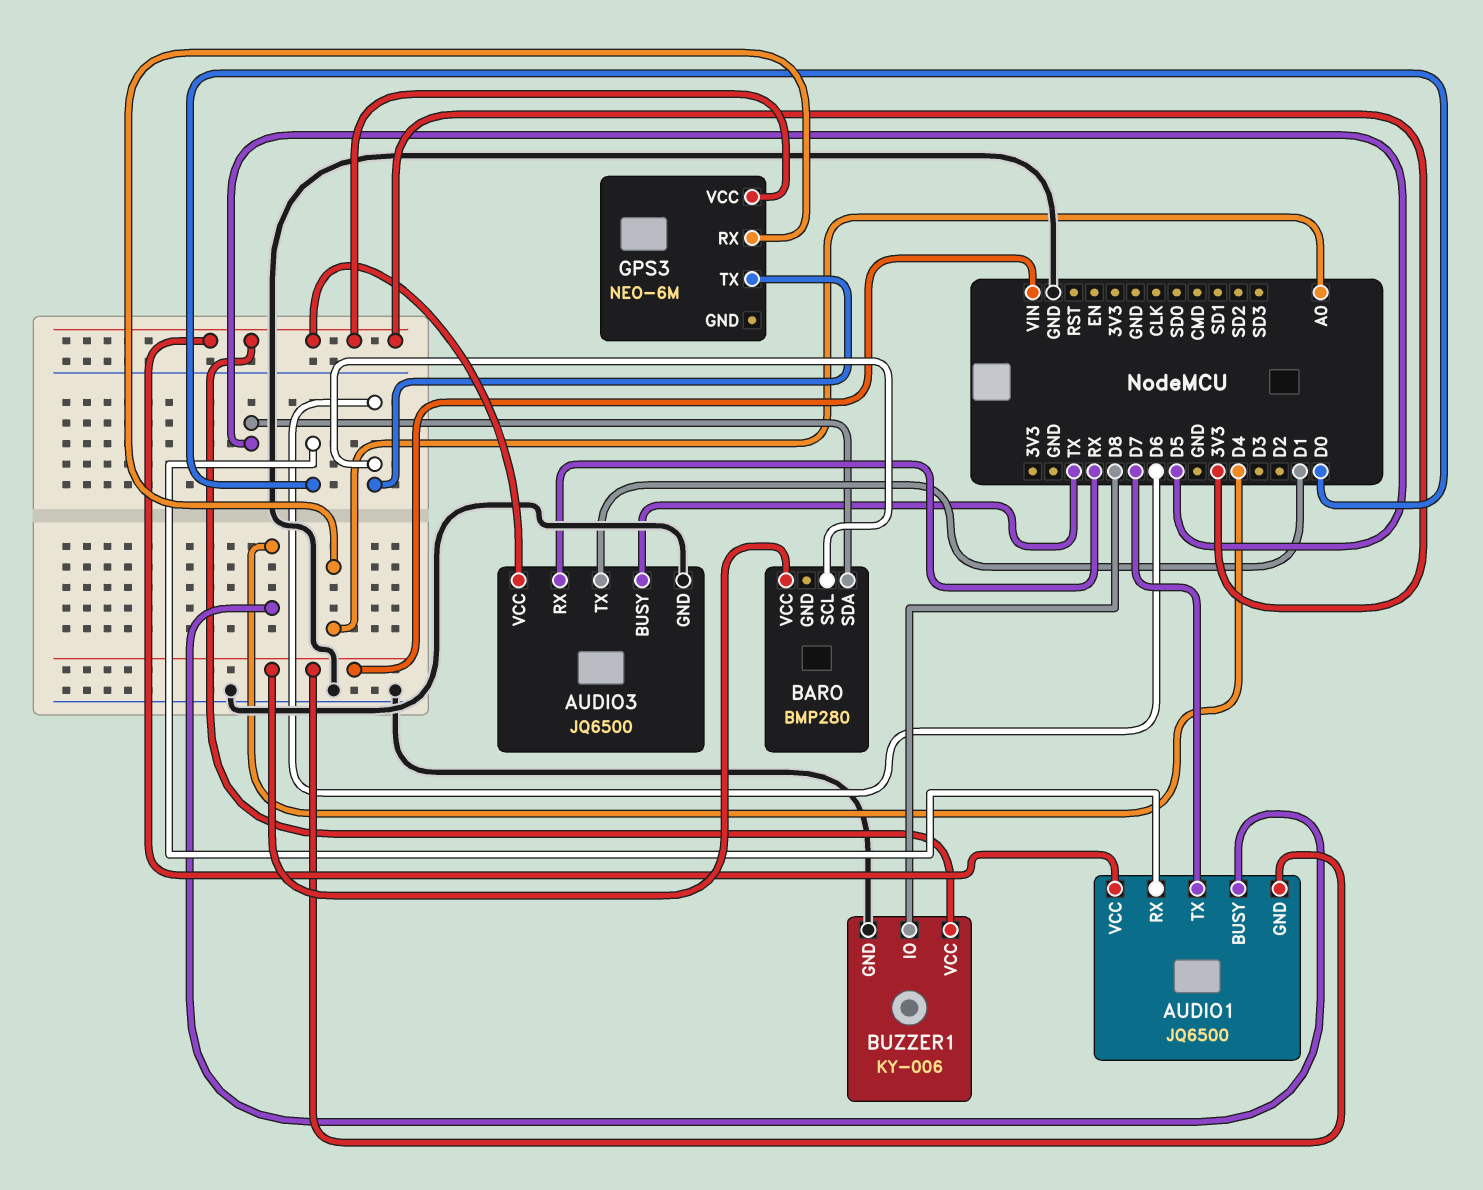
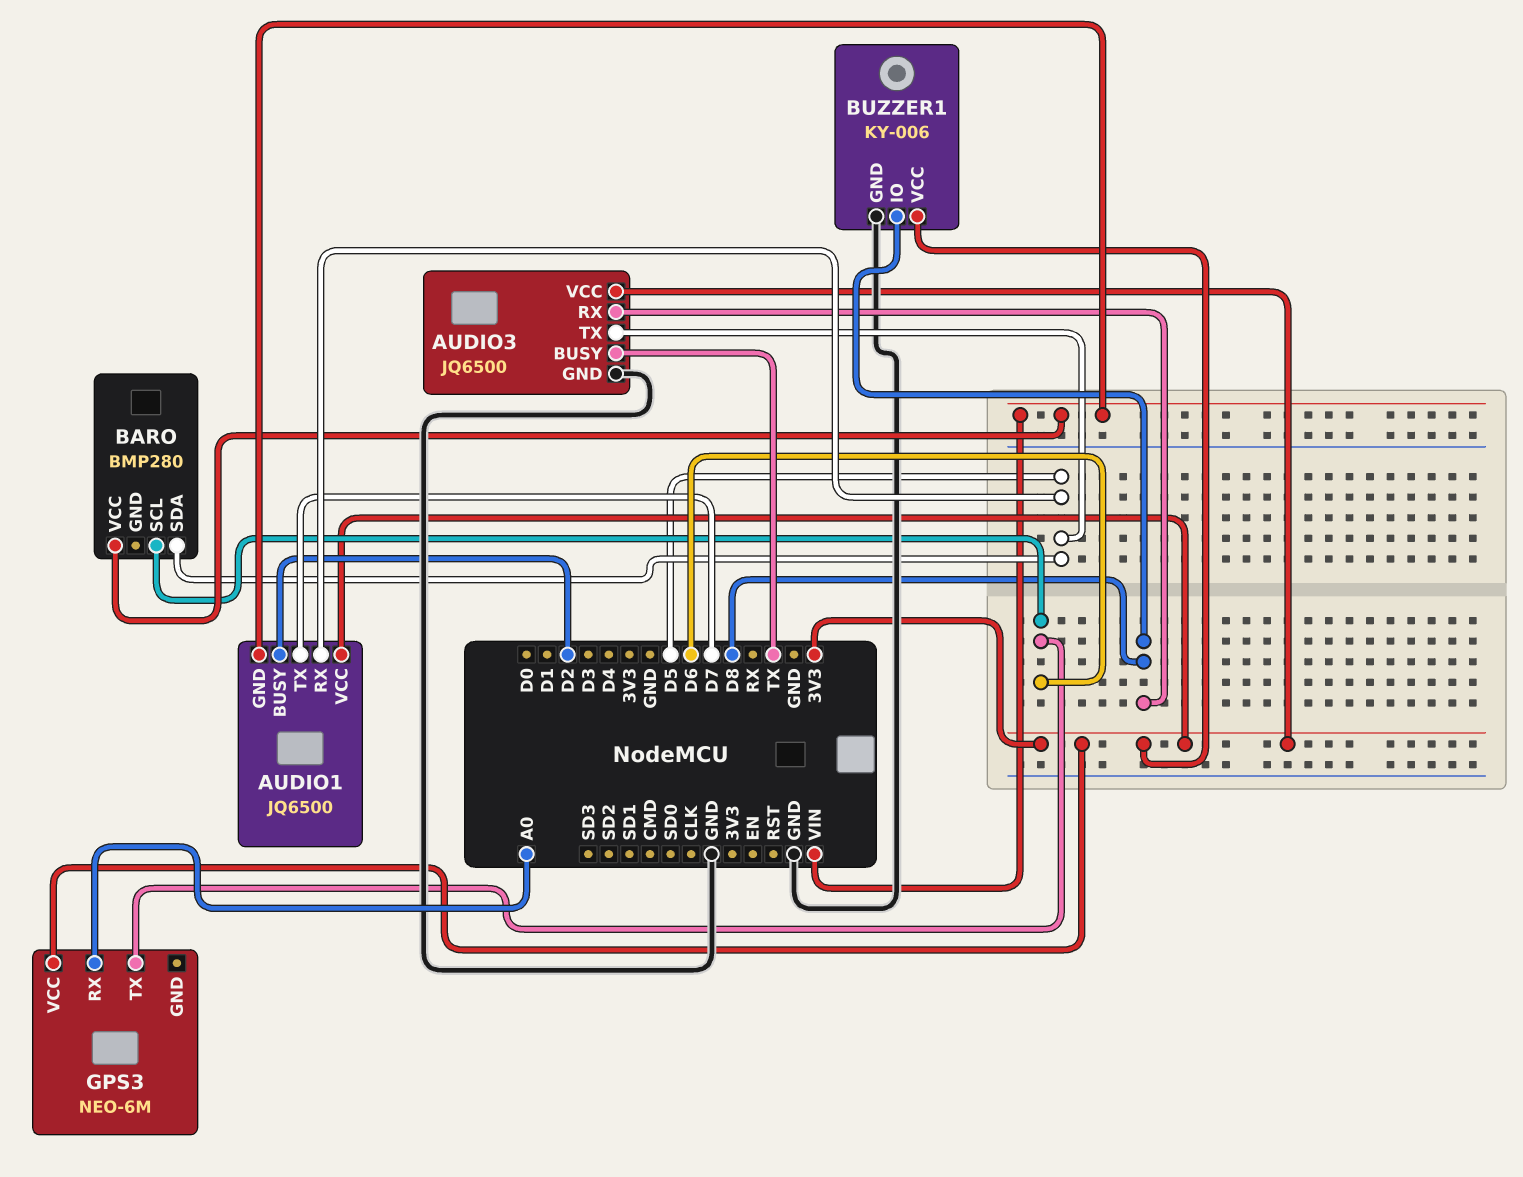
AUDIO1 pin BUSY: D4 -> D2
AUDIO1 pin RX: D0 -> D5
AUDIO3 pin RX: RX -> D8
AUDIO3 pin TX: D1 -> D5

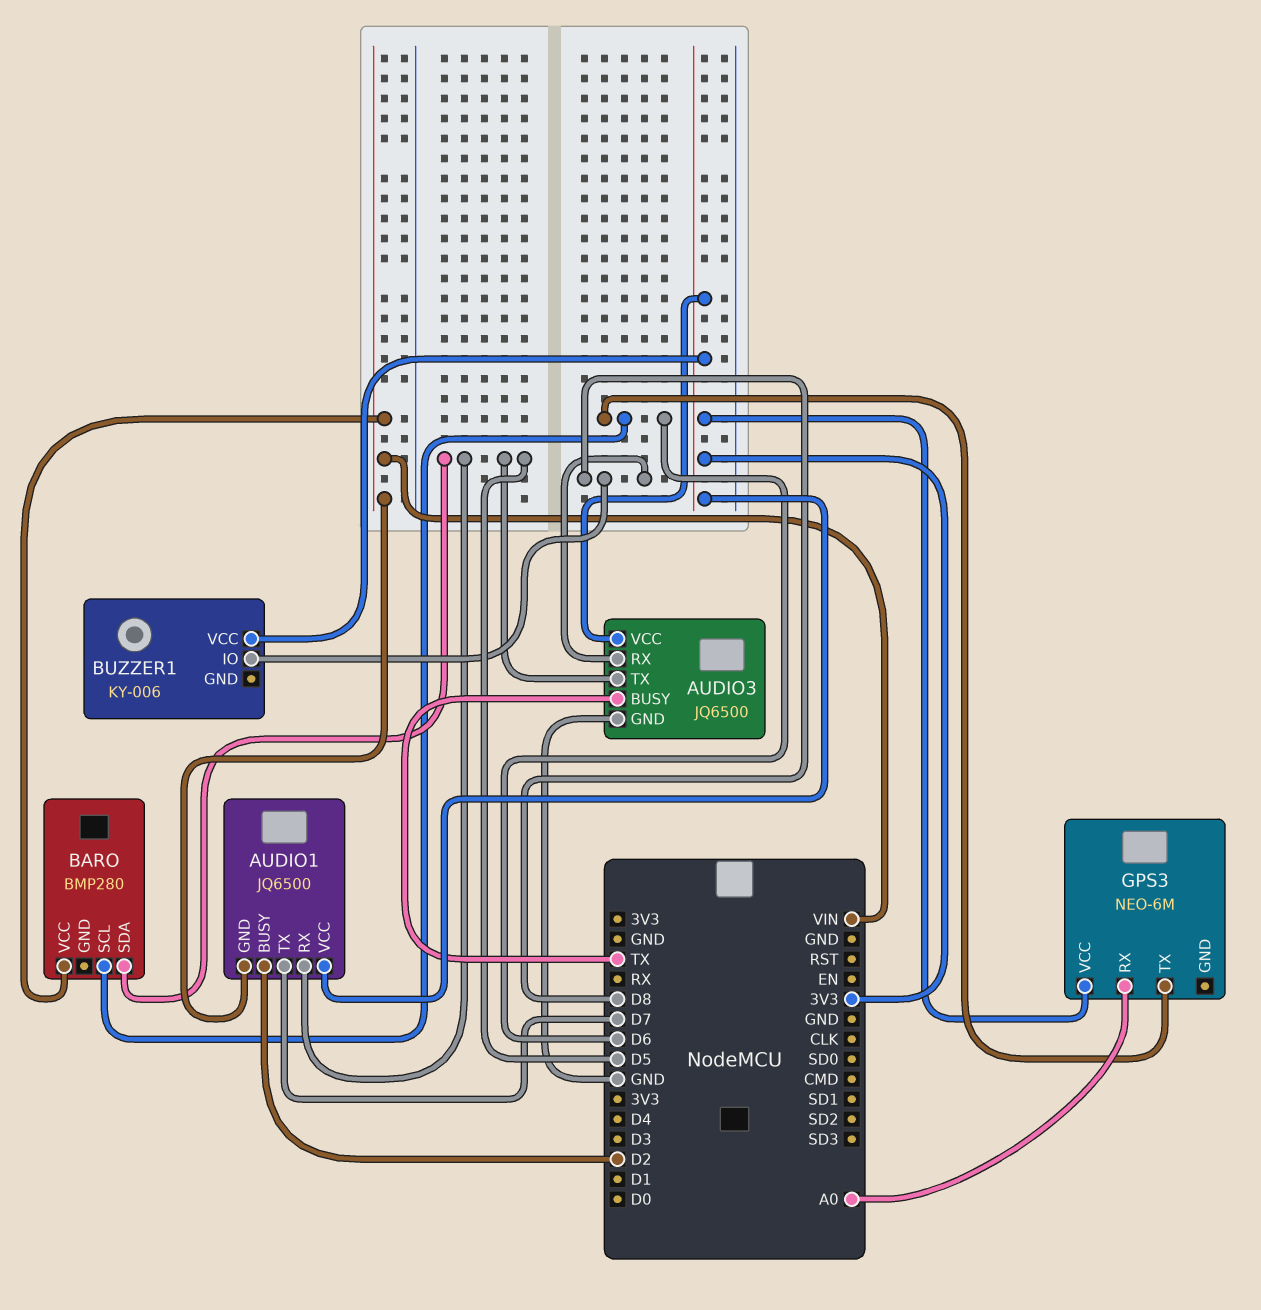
BUZZER1 pin GND: GND -> none

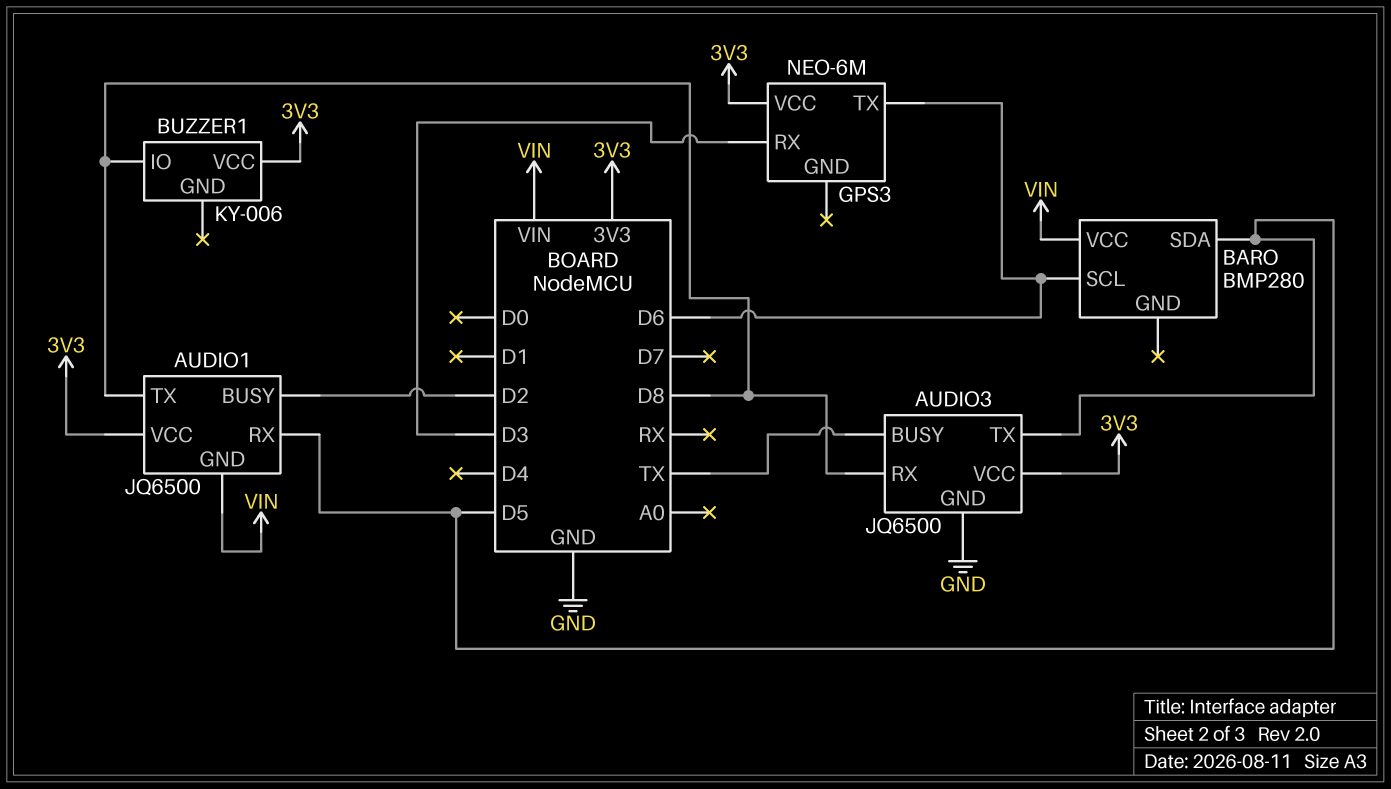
AUDIO1 pin TX: D7 -> D8
GPS3 pin RX: A0 -> D3

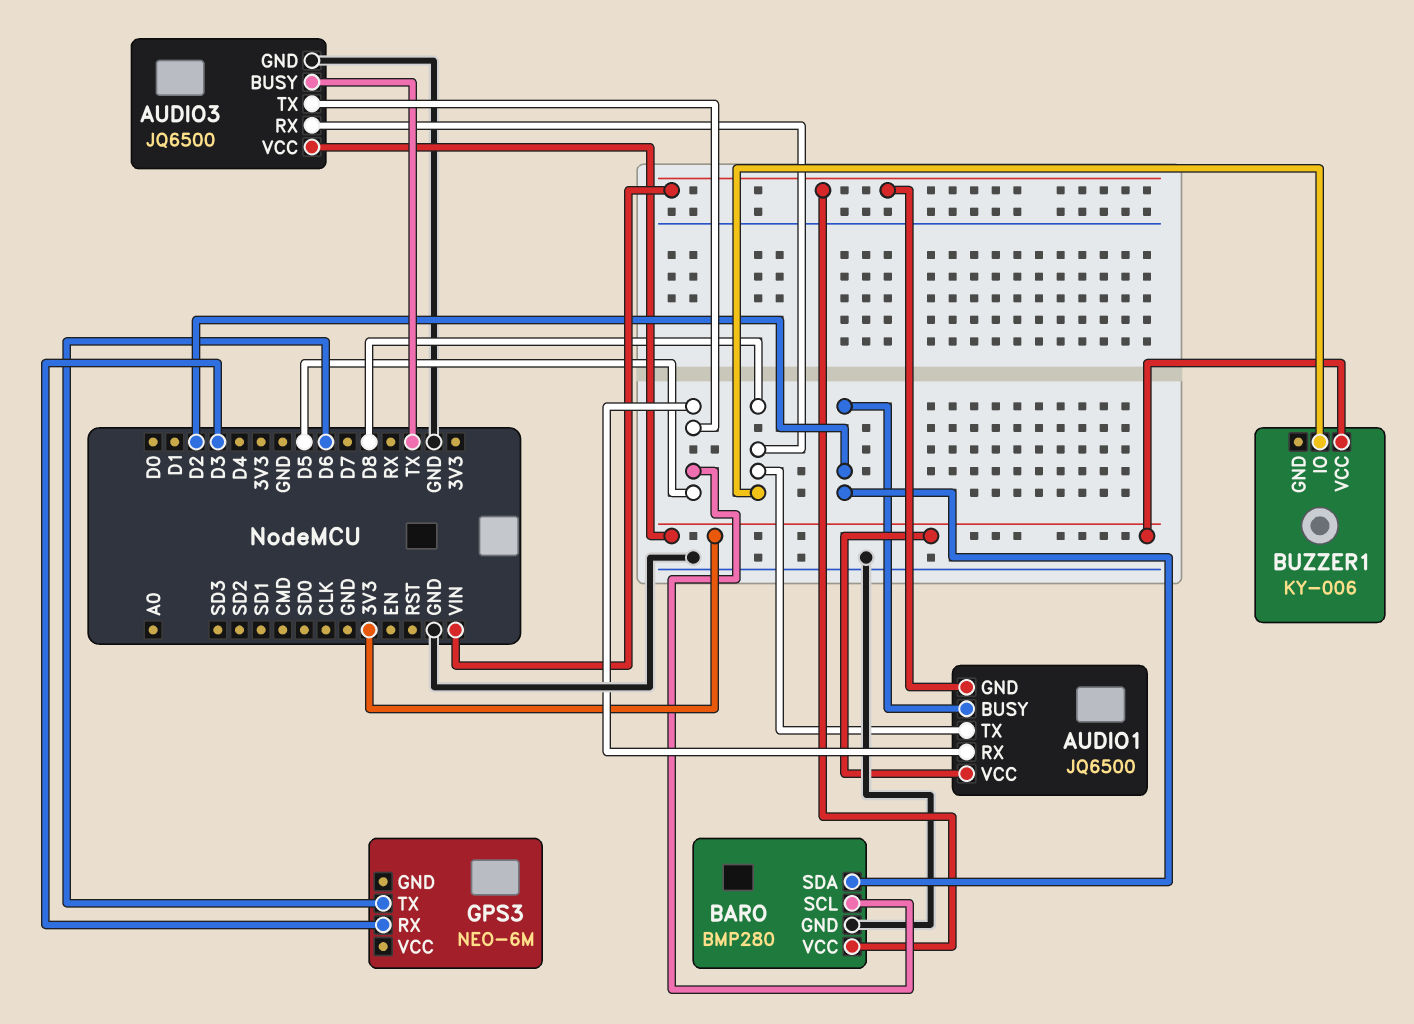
BARO pin GND: none -> GND
BARO pin SCL: D6 -> D5
BARO pin SDA: D5 -> D2
GPS3 pin VCC: 3V3 -> none

